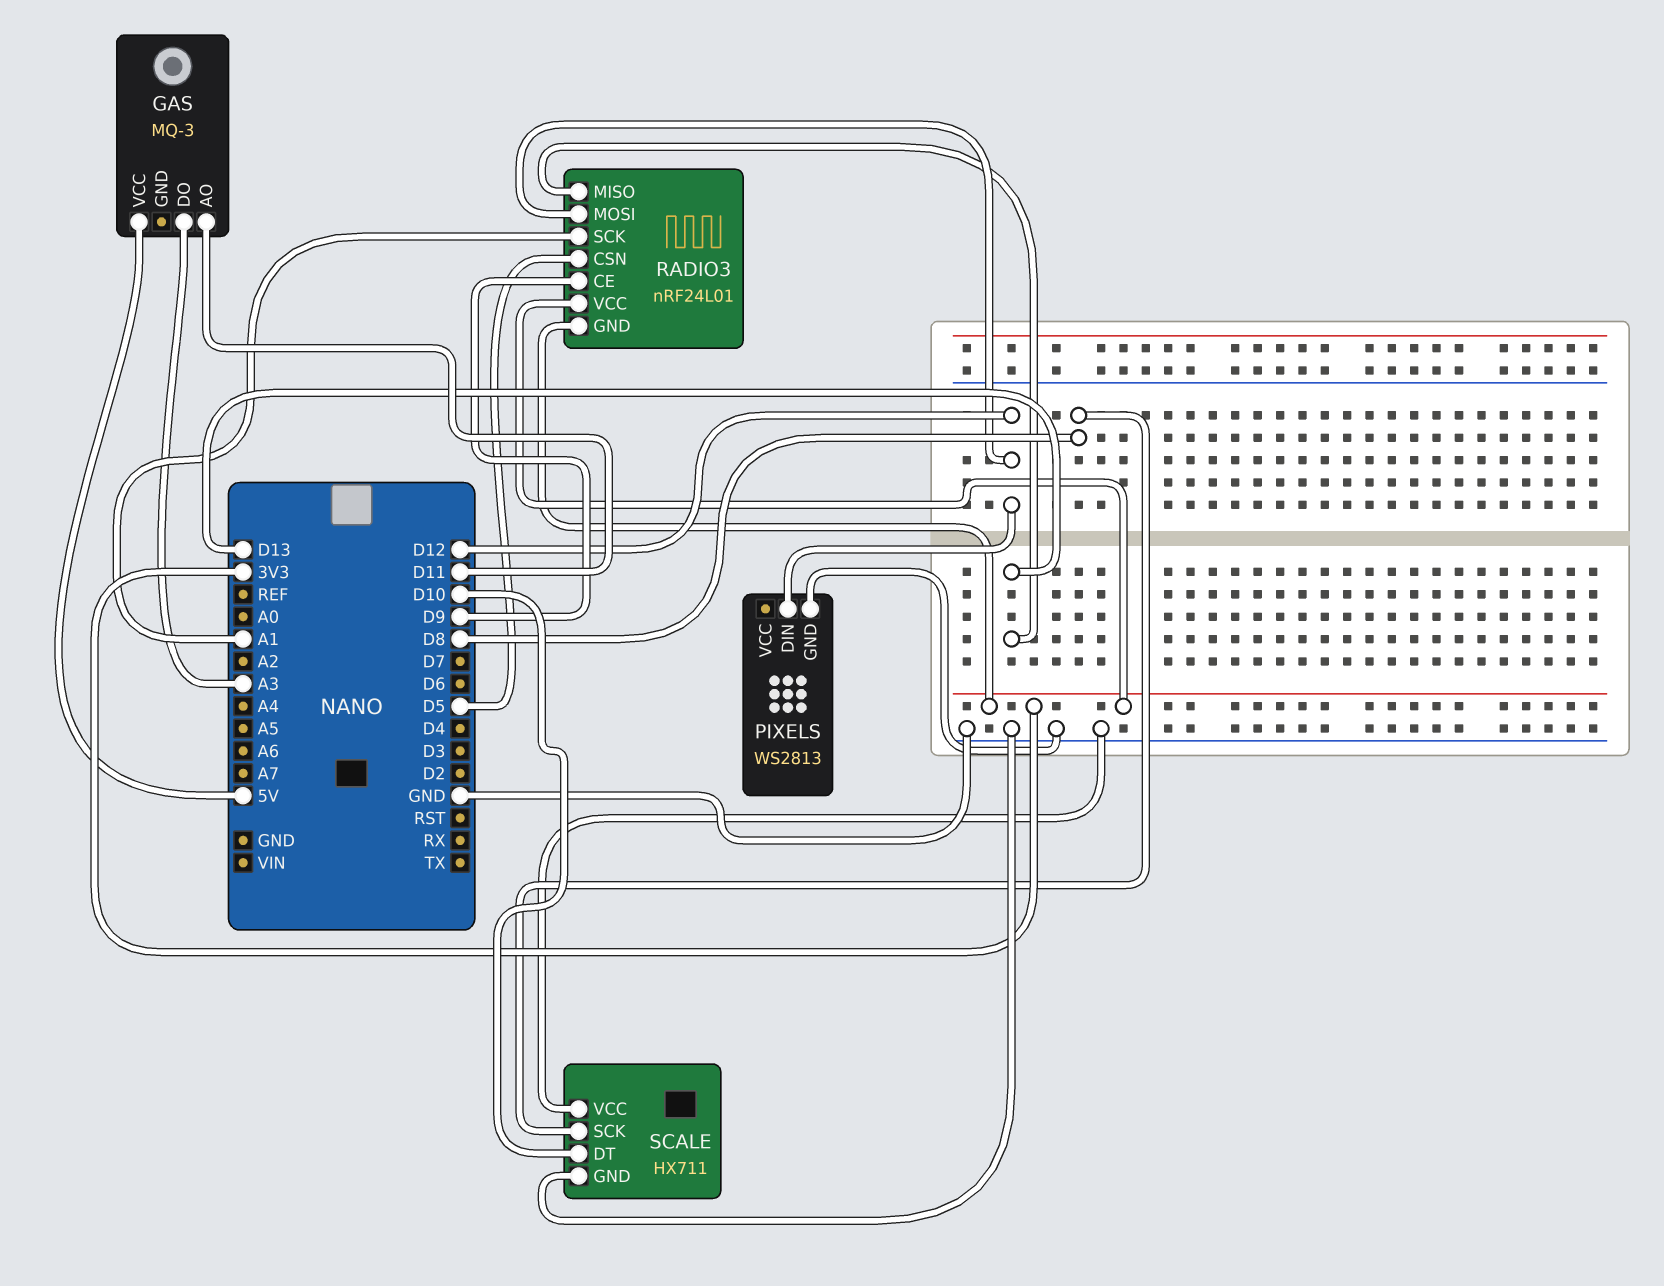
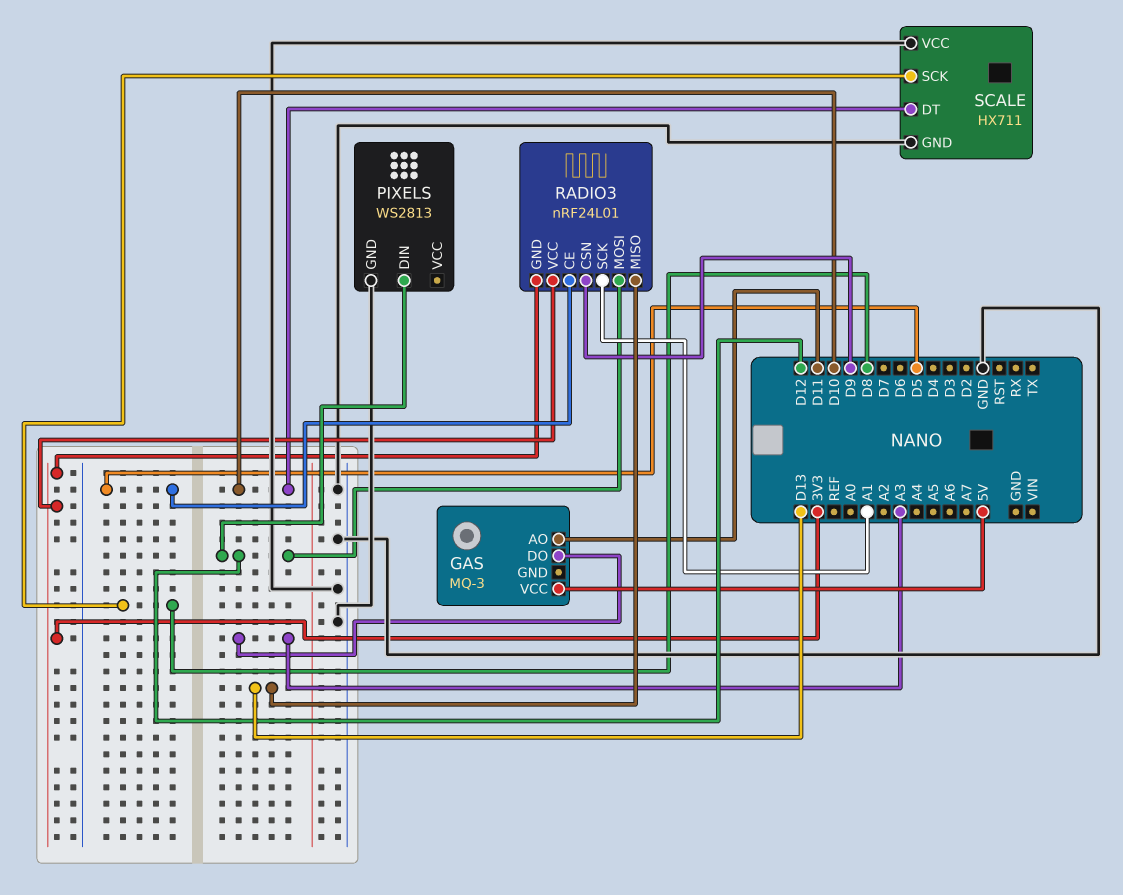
RADIO3 pin CE: D9 -> D5
RADIO3 pin CSN: D5 -> D9

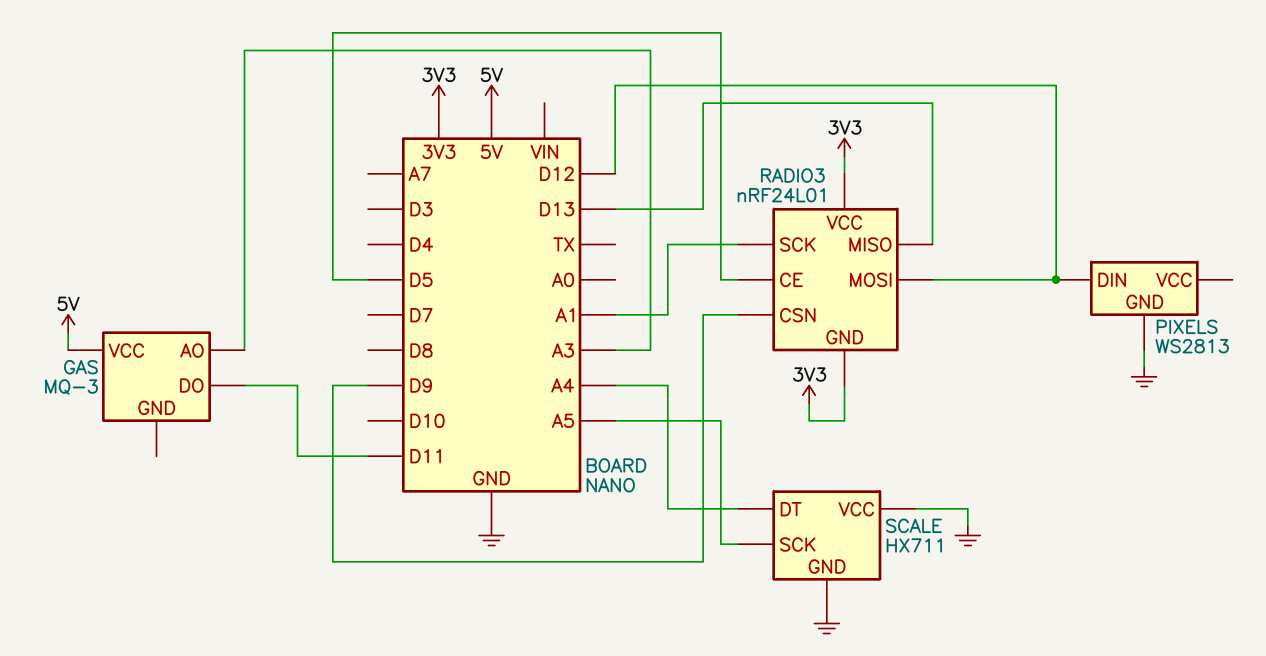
GAS pin AO: D11 -> A3
GAS pin DO: A3 -> D11
SCALE pin DT: D10 -> A4
SCALE pin SCK: D8 -> A5

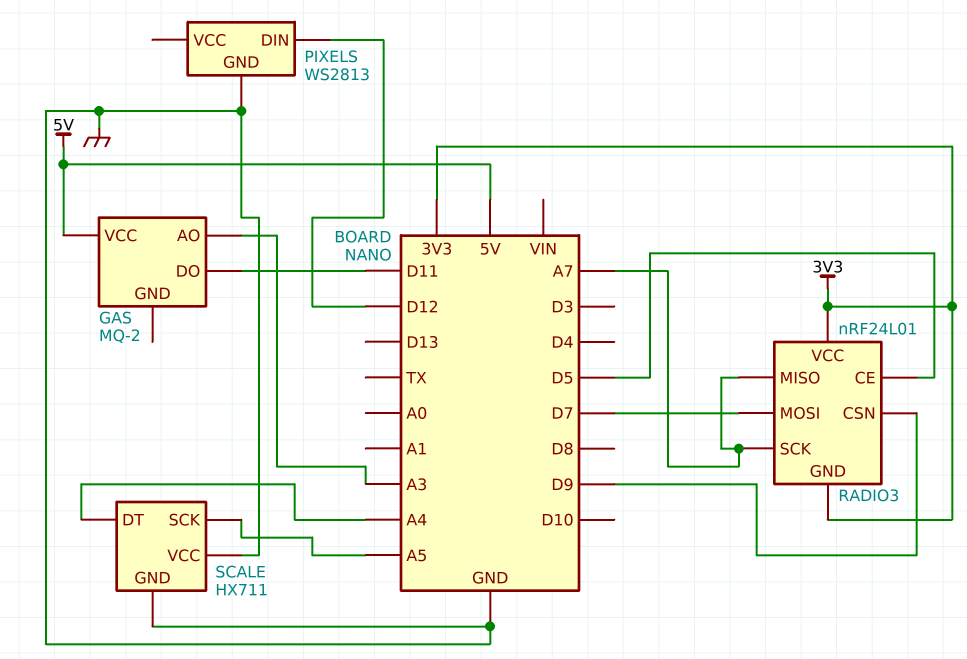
GAS: MQ-3 -> MQ-2
RADIO3 pin MISO: D13 -> A7
RADIO3 pin MOSI: D12 -> D7
RADIO3 pin SCK: A1 -> A7

